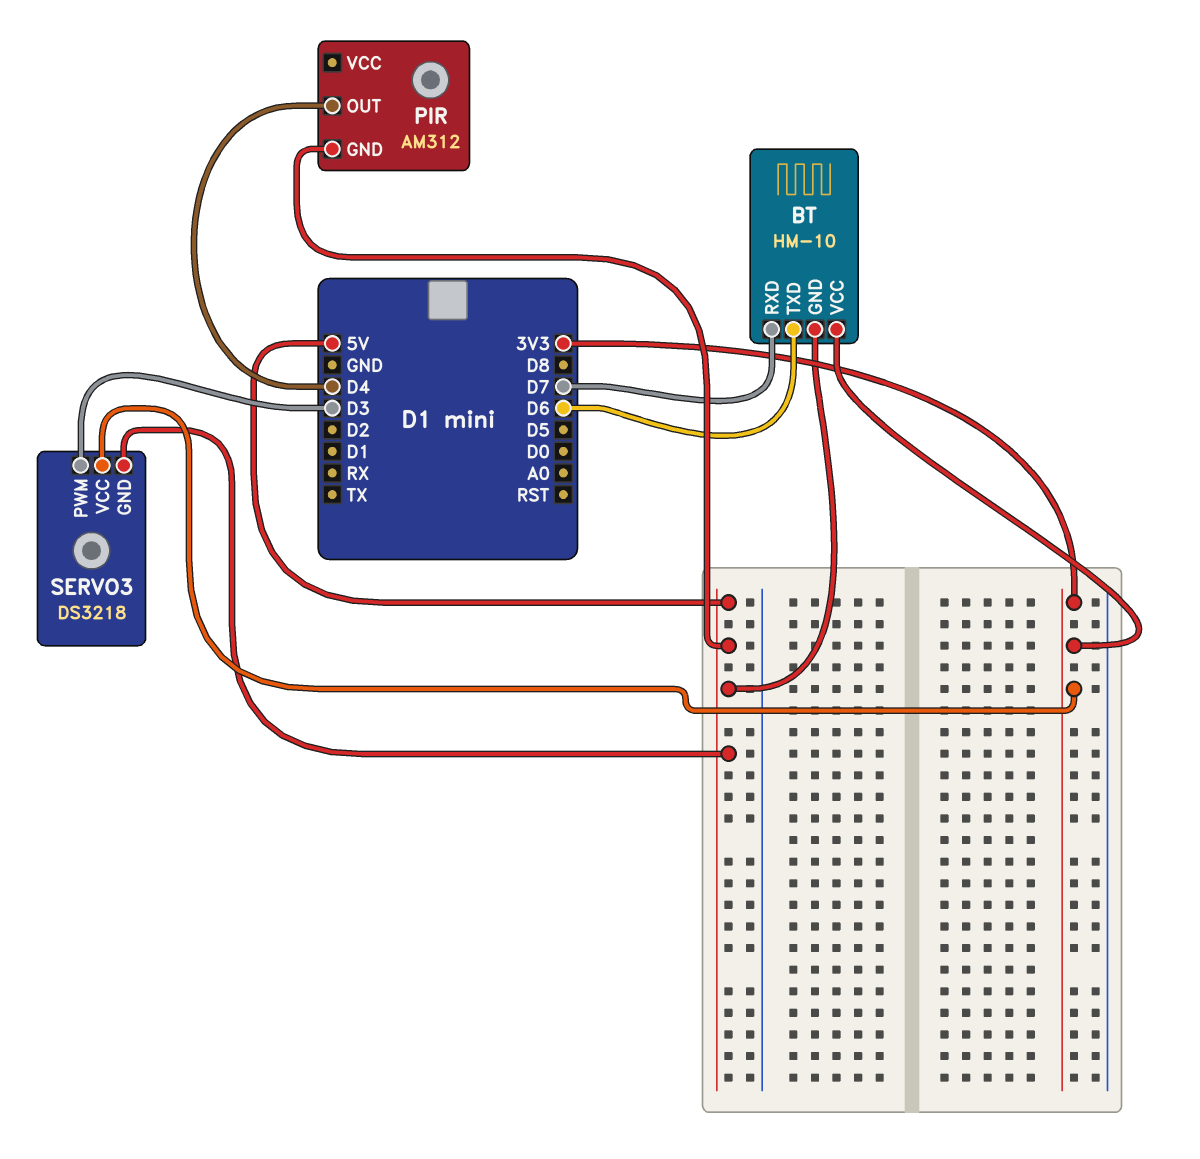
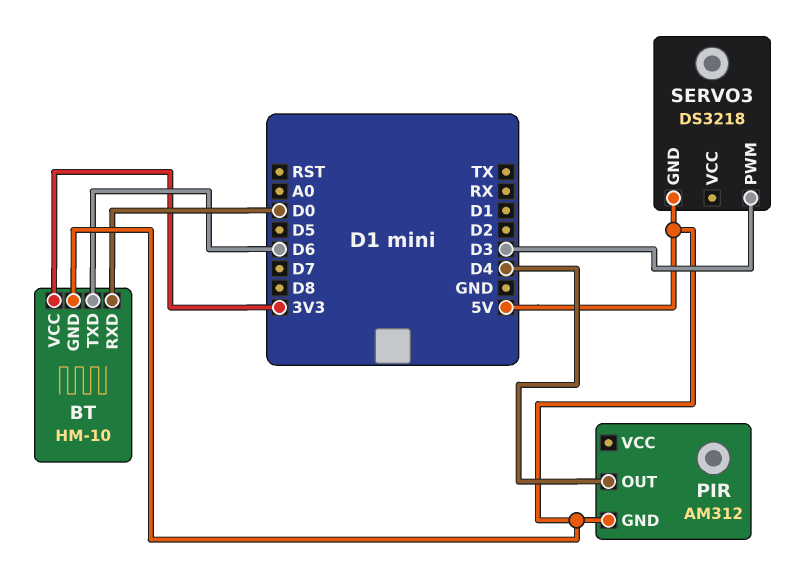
BT pin RXD: D7 -> D0
SERVO3 pin VCC: 3V3 -> none

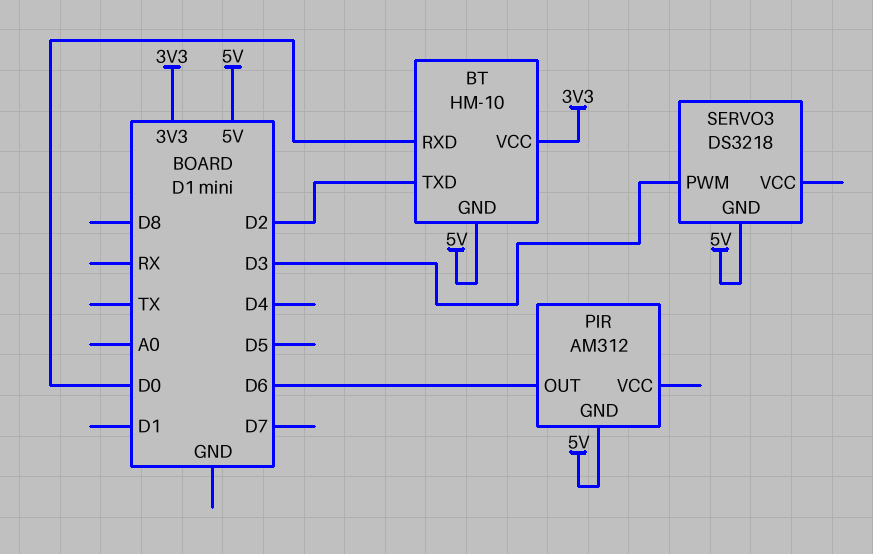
BT pin TXD: D6 -> D2
PIR pin OUT: D4 -> D6

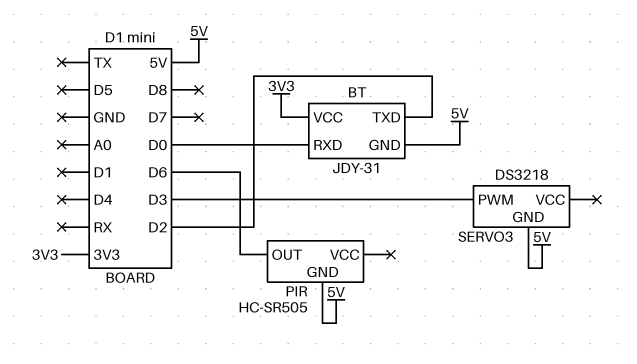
BT: HM-10 -> JDY-31
PIR: AM312 -> HC-SR505

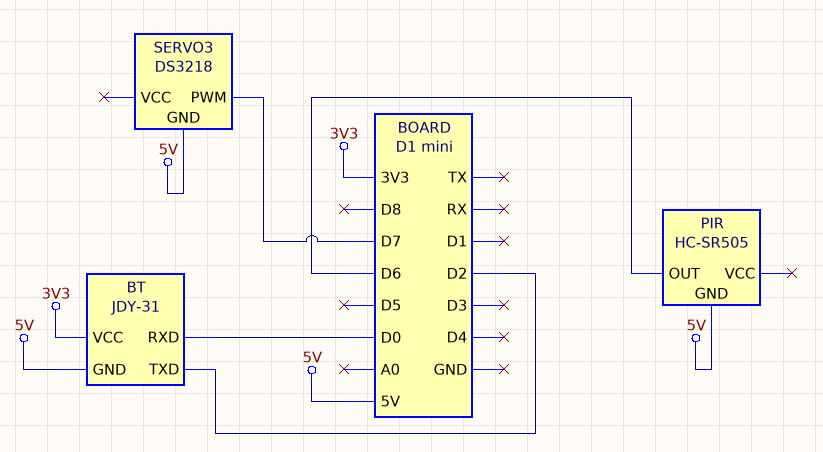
SERVO3 pin PWM: D3 -> D7

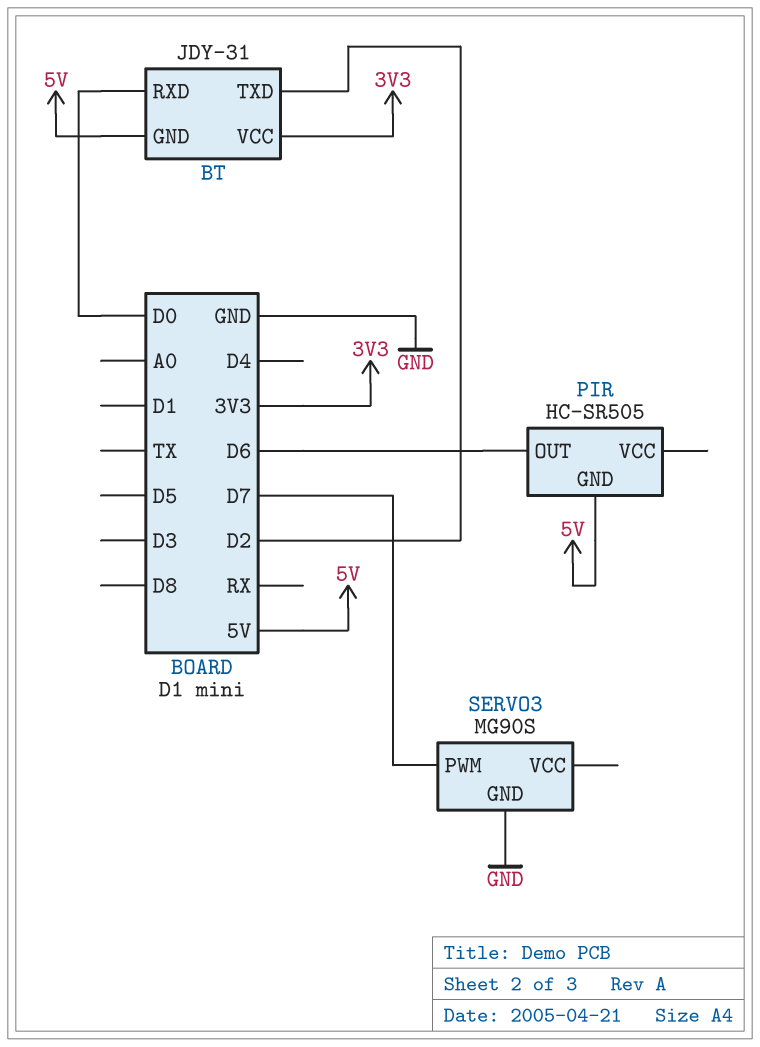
SERVO3: DS3218 -> MG90S
SERVO3 pin GND: 5V -> GND

